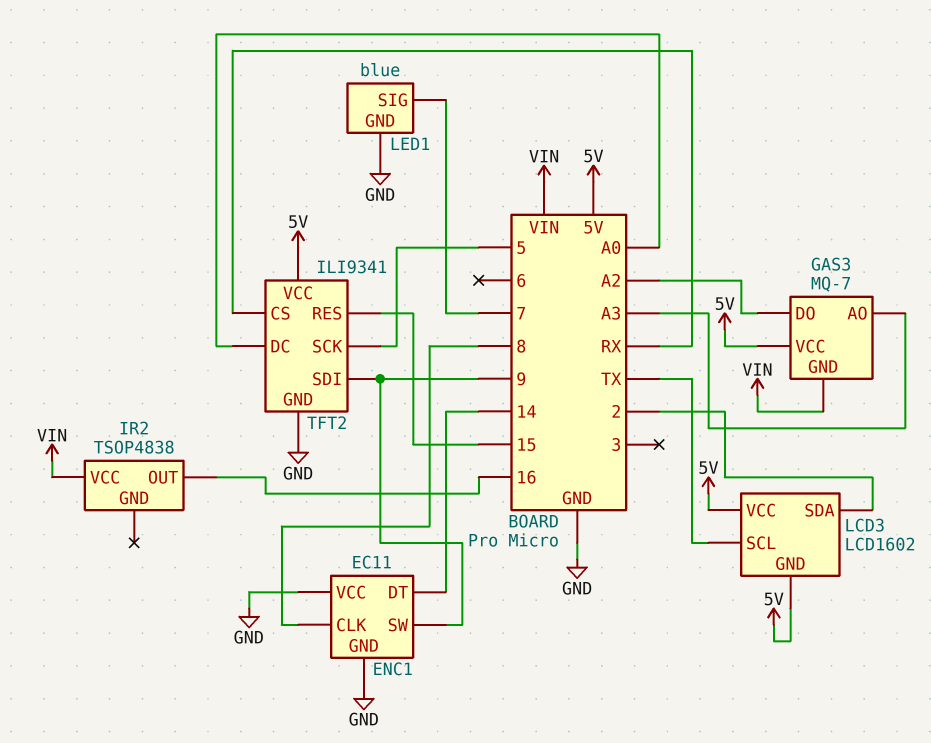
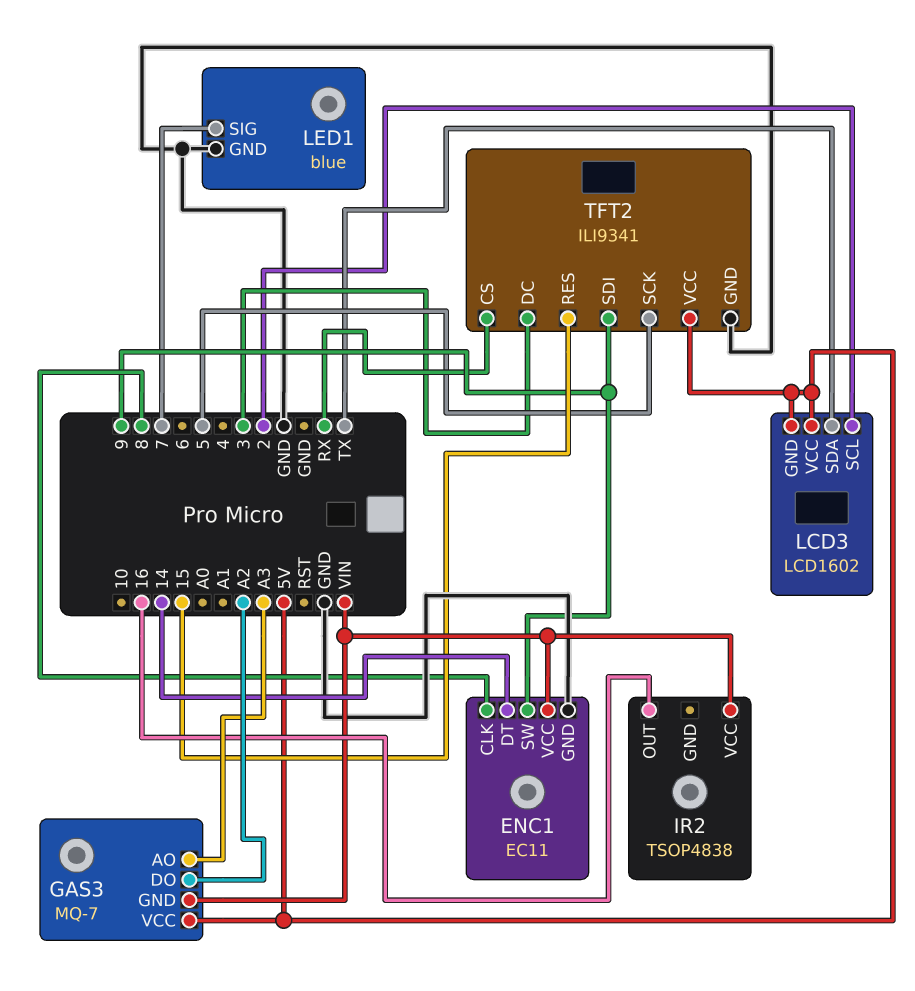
ENC1 pin VCC: GND -> VIN
LCD3 pin SCL: TX -> 2
LCD3 pin SDA: 2 -> TX
TFT2 pin DC: A0 -> 3

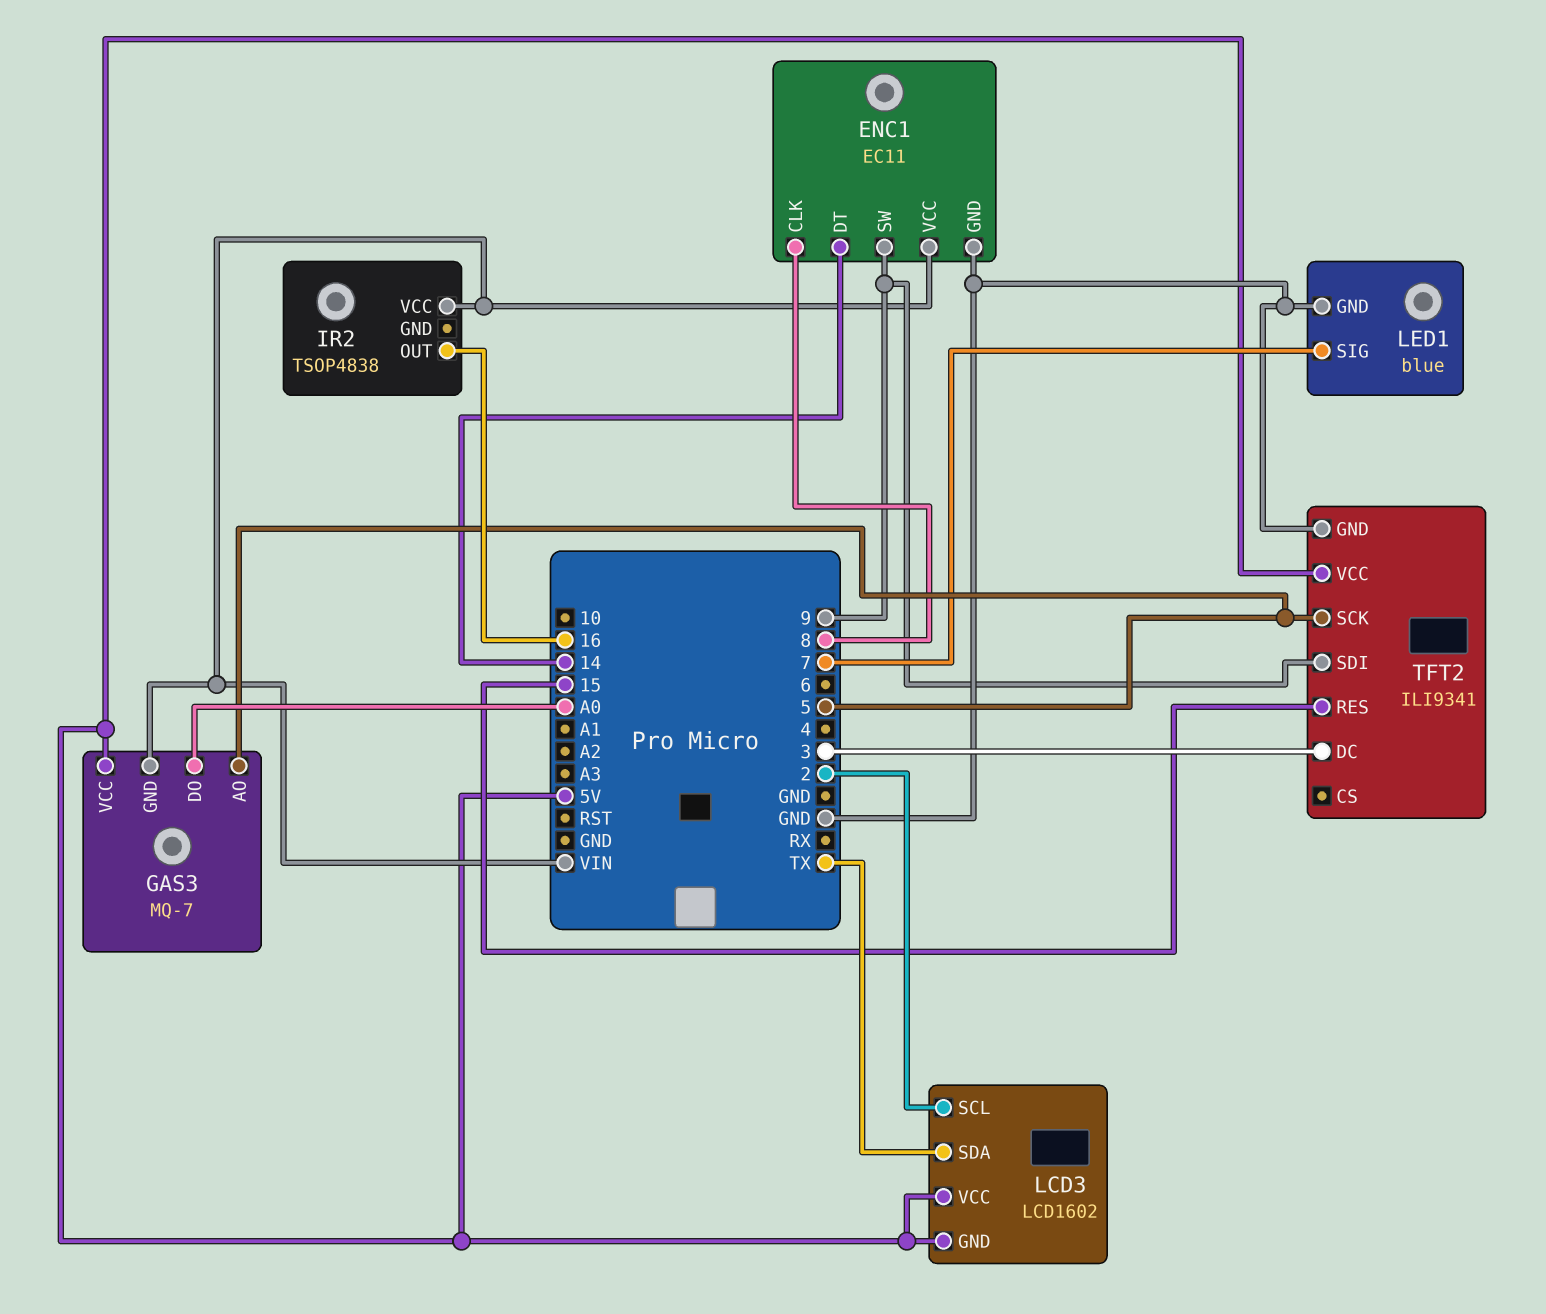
GAS3 pin AO: A3 -> 5
GAS3 pin DO: A2 -> A0
TFT2 pin CS: RX -> none

